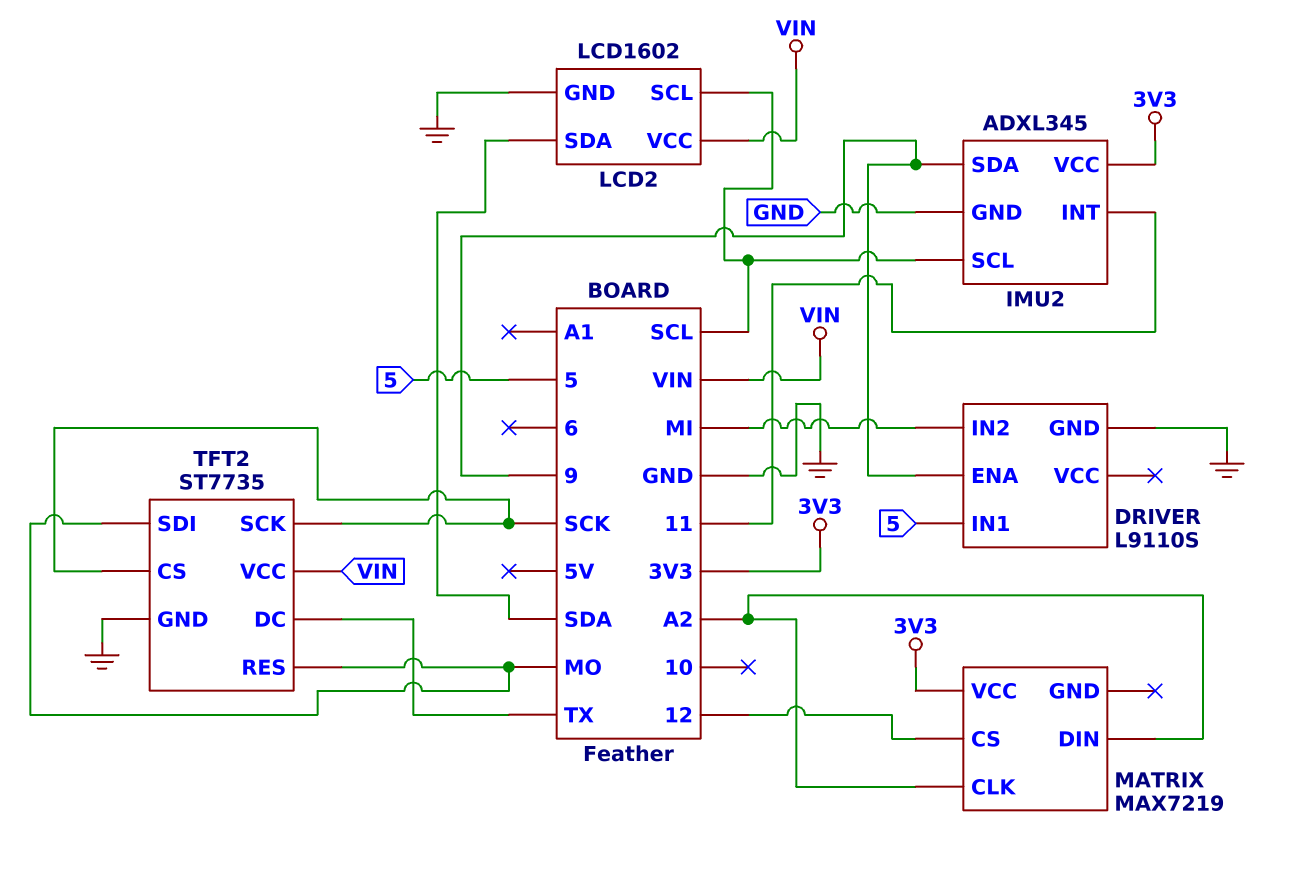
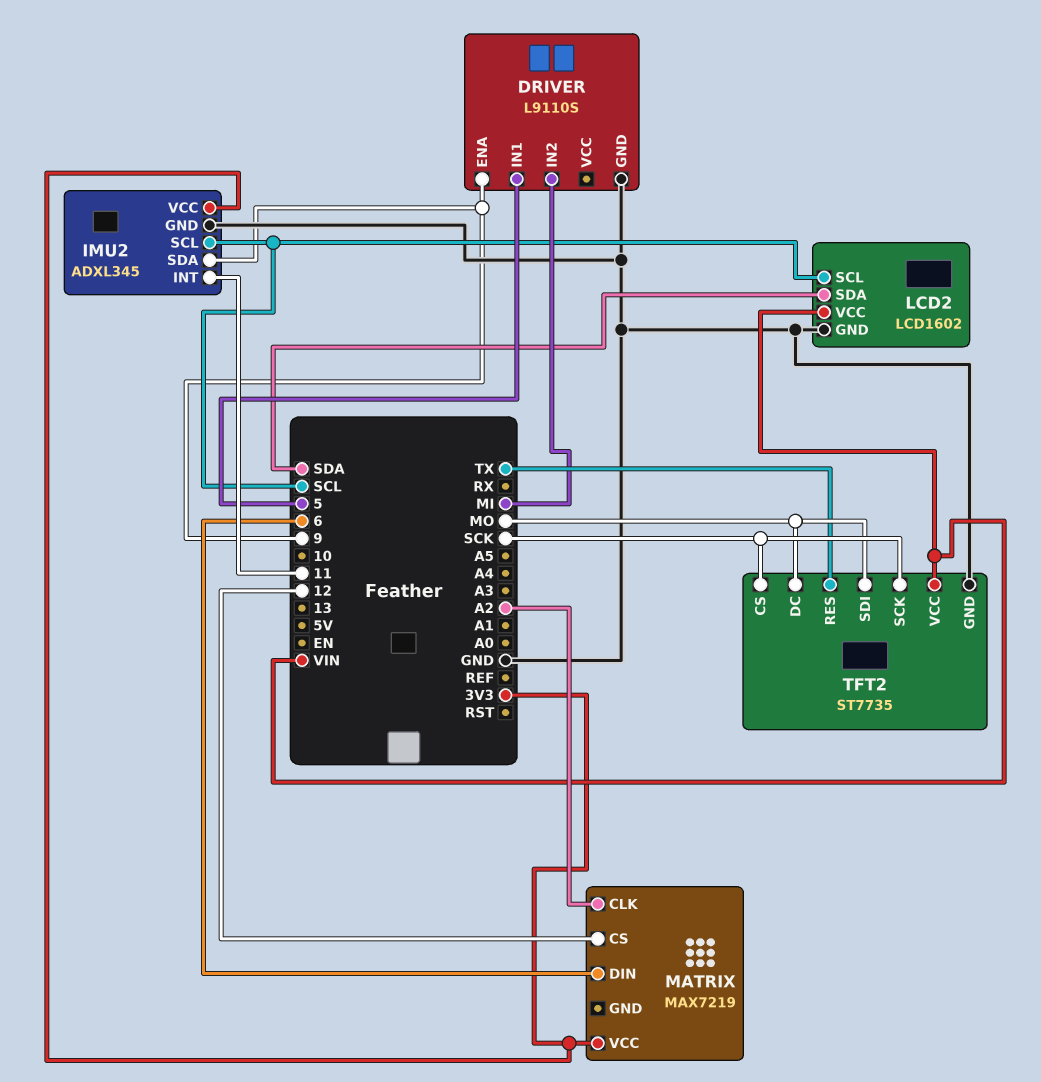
MATRIX pin DIN: A2 -> 6
TFT2 pin DC: TX -> MO
TFT2 pin RES: MO -> TX

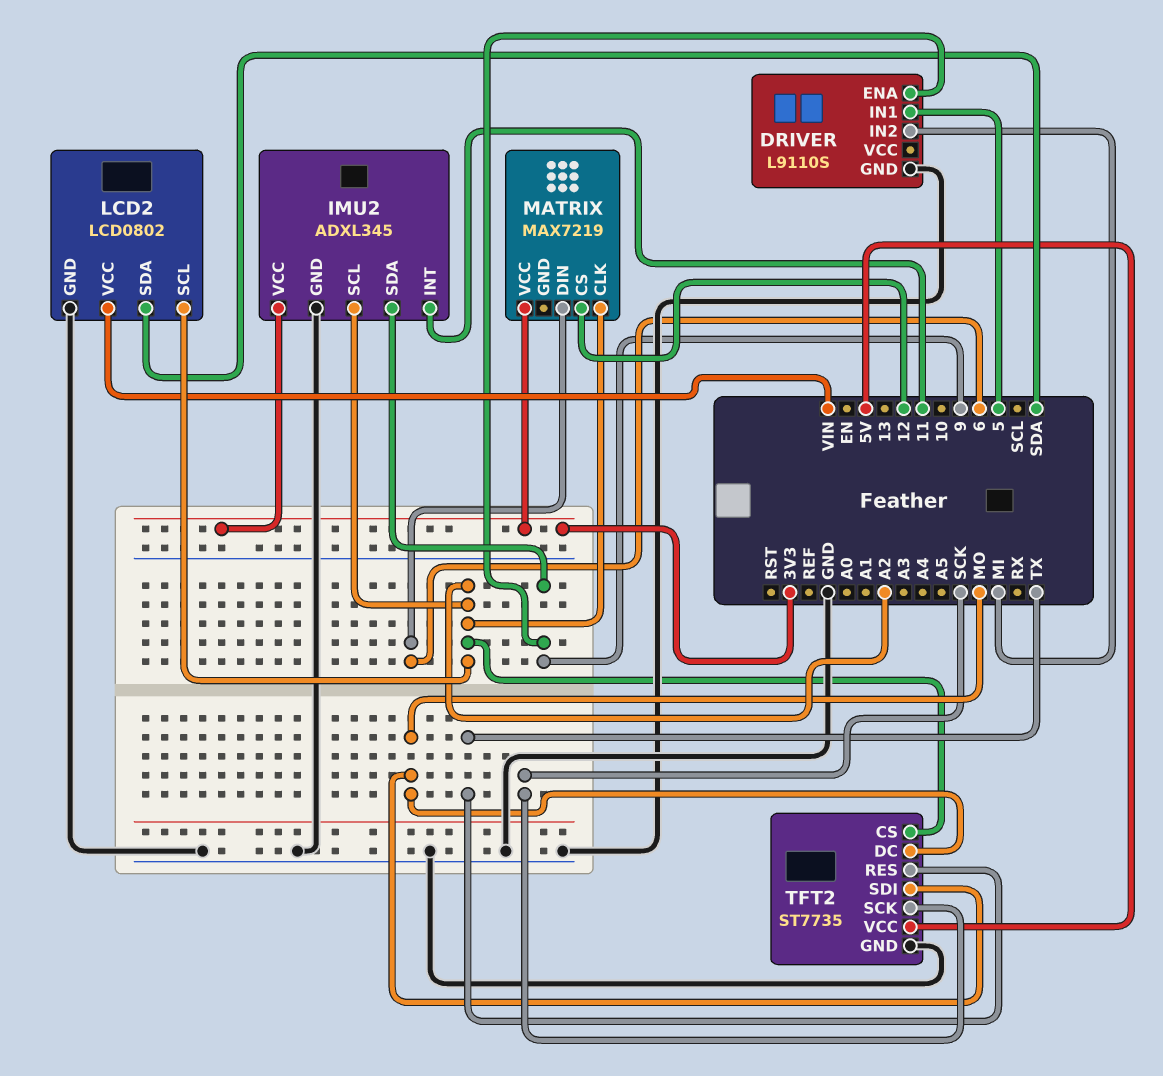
IMU2 pin SCL: SCL -> A2
LCD2: LCD1602 -> LCD0802
LCD2 pin SCL: SCL -> A2
TFT2 pin CS: SCK -> A2
TFT2 pin VCC: VIN -> 5V

